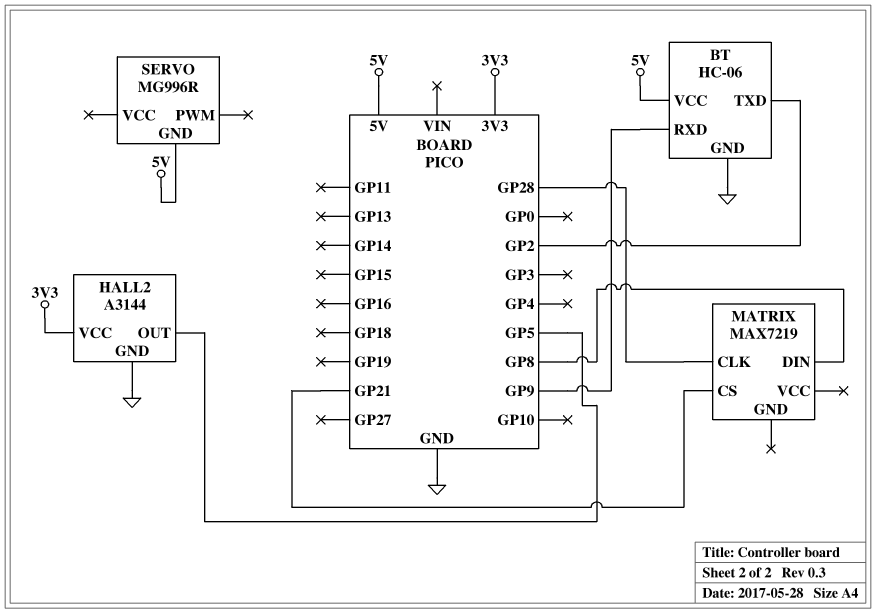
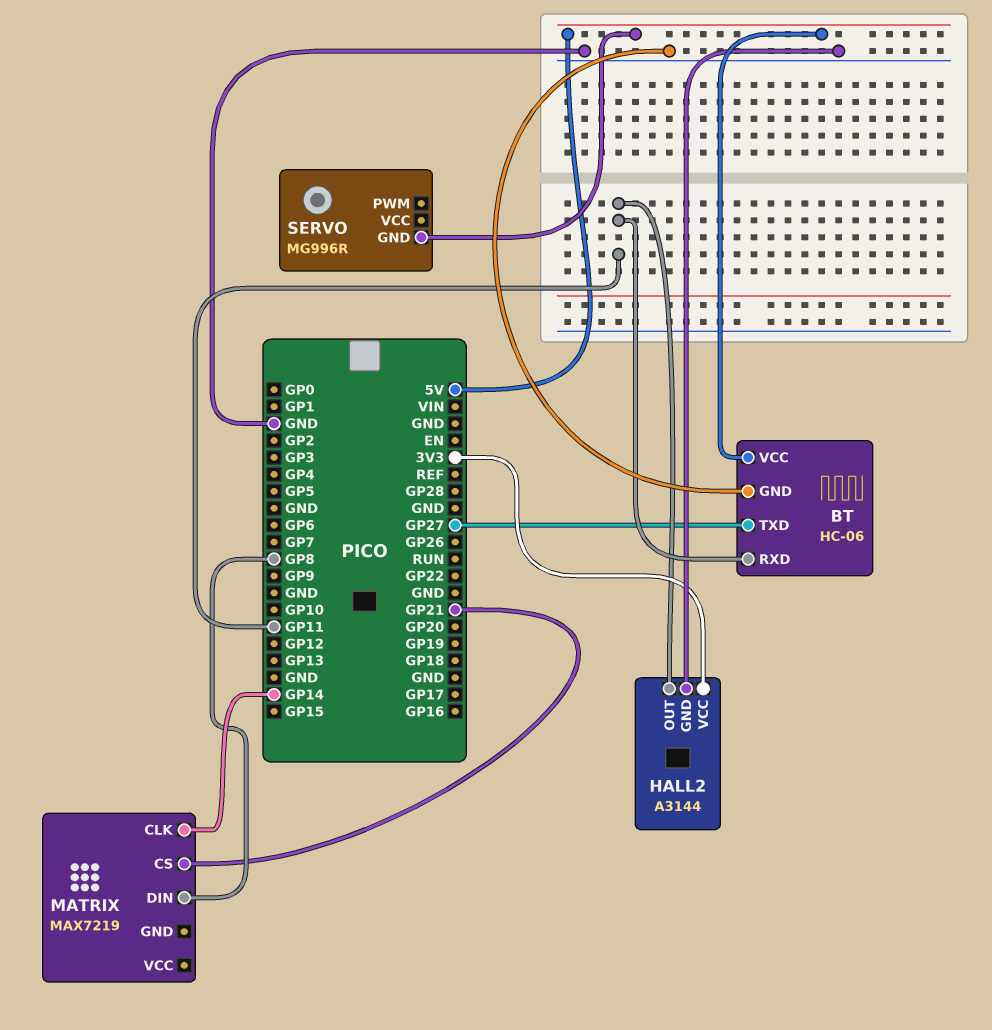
BT pin RXD: GP9 -> GP11
BT pin TXD: GP2 -> GP27
HALL2 pin OUT: GP5 -> GP11
MATRIX pin CLK: GP28 -> GP14

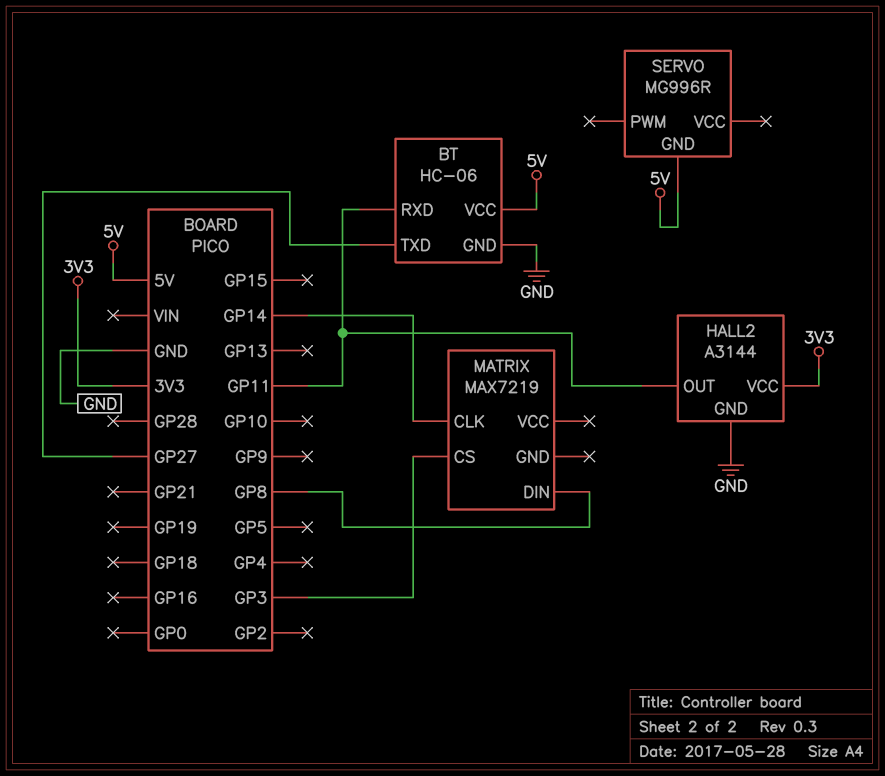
MATRIX pin CS: GP21 -> GP3

